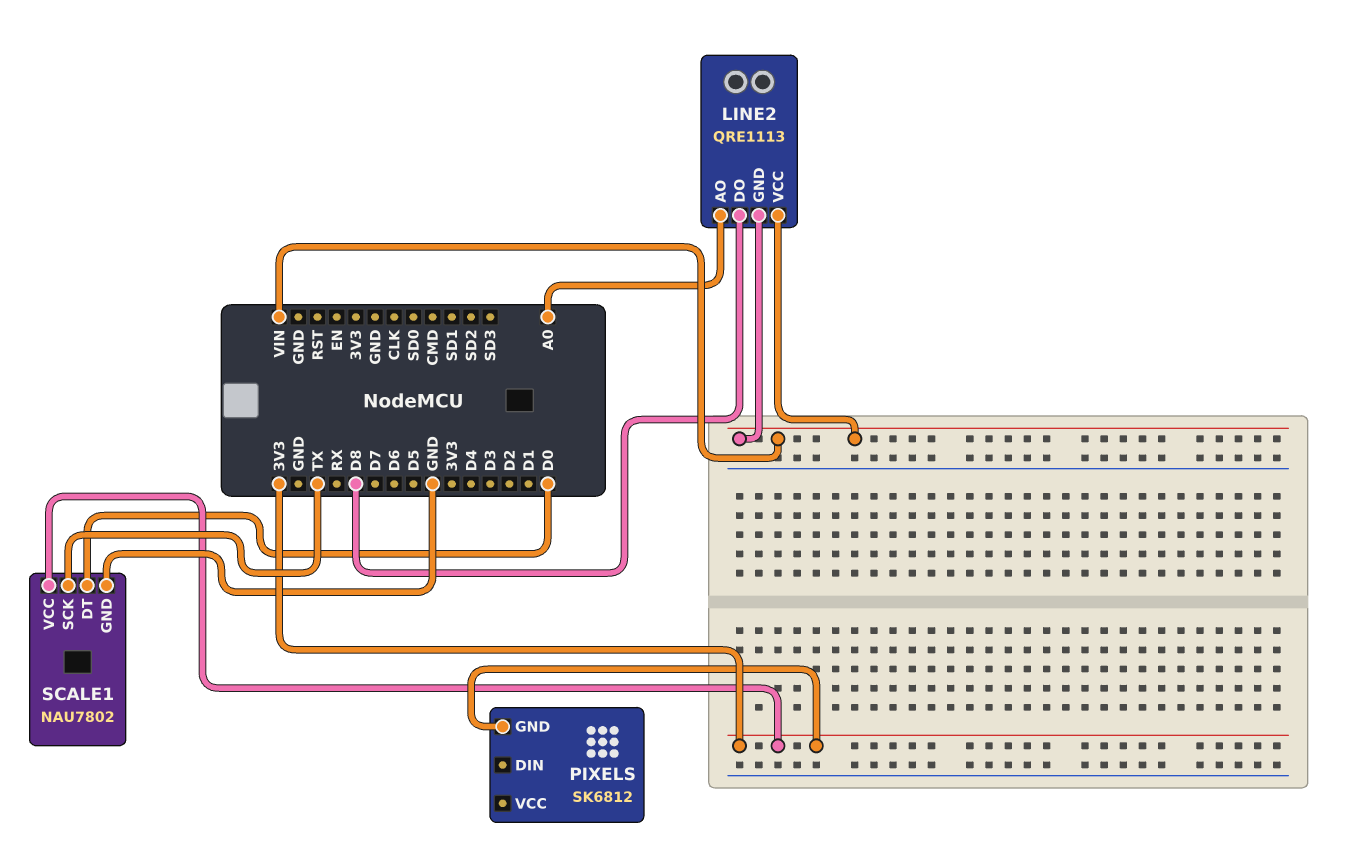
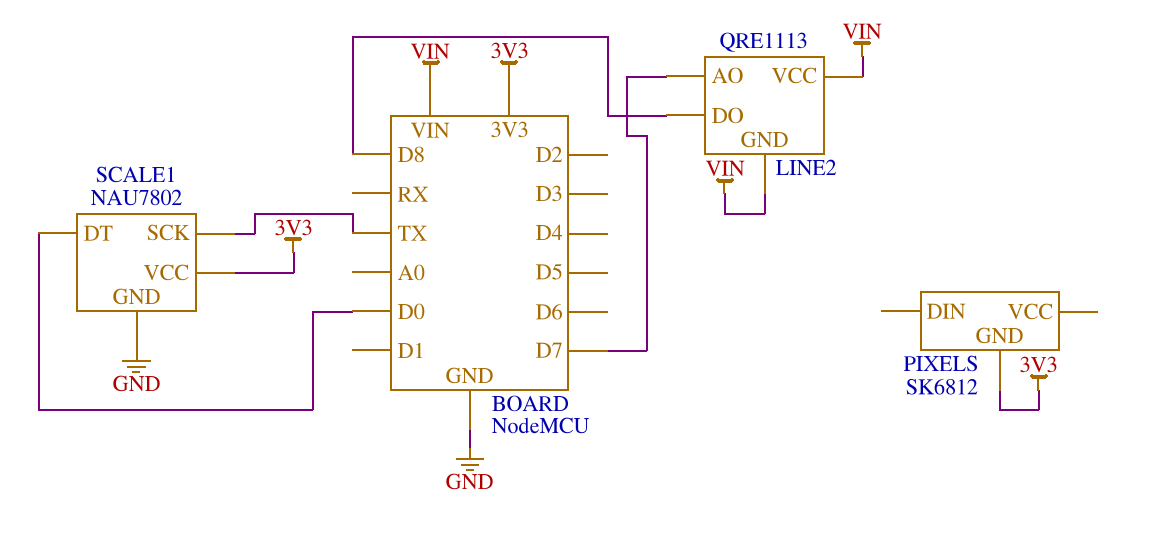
LINE2 pin AO: A0 -> D7

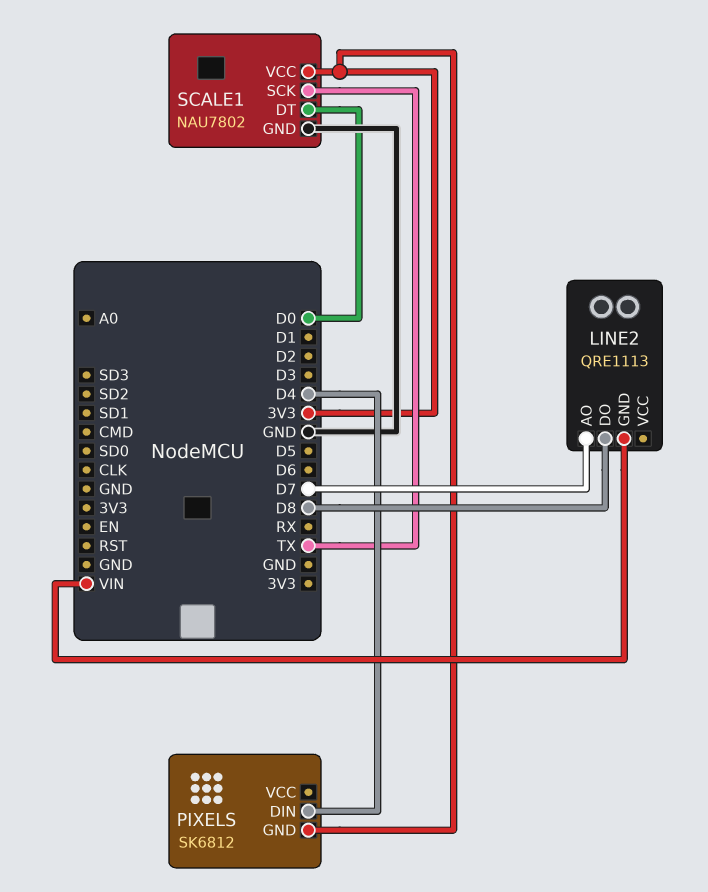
LINE2 pin VCC: VIN -> none
PIXELS pin DIN: none -> D4

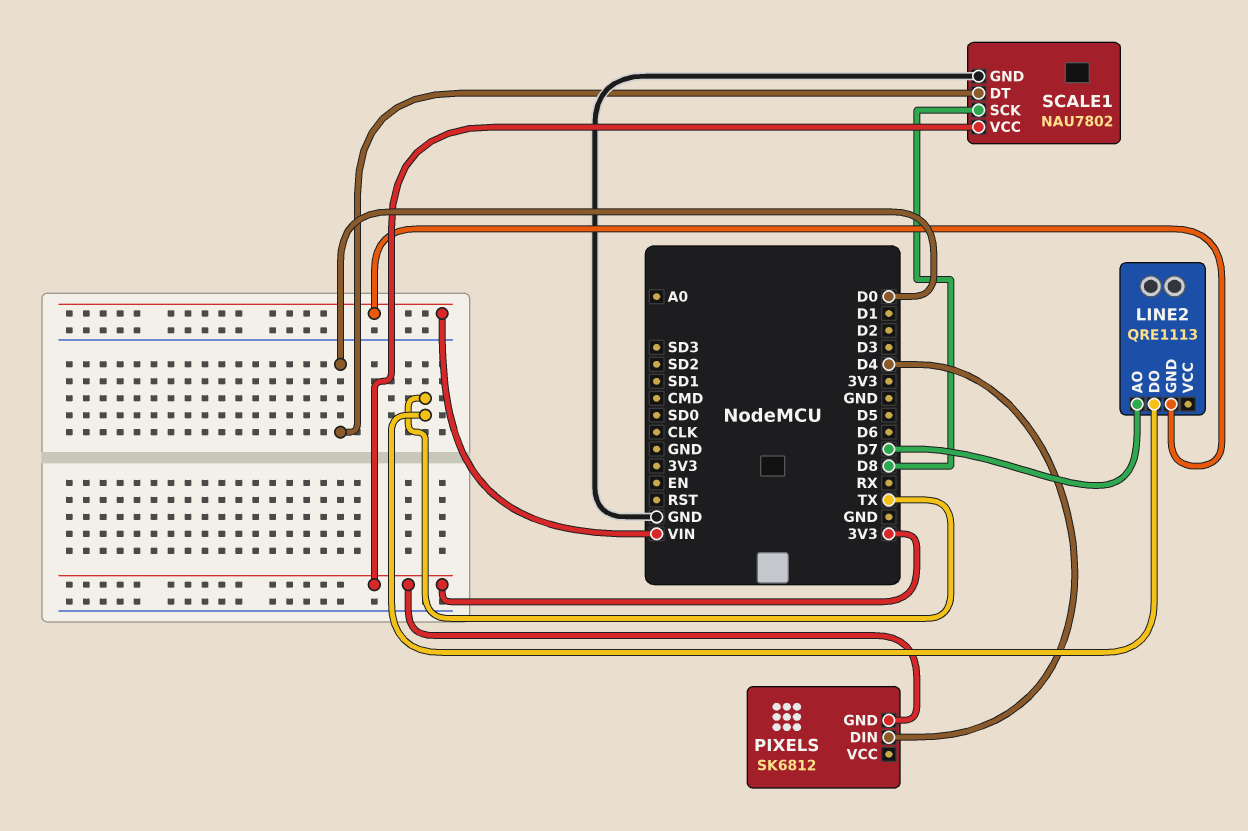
LINE2 pin DO: D8 -> TX
SCALE1 pin SCK: TX -> D8

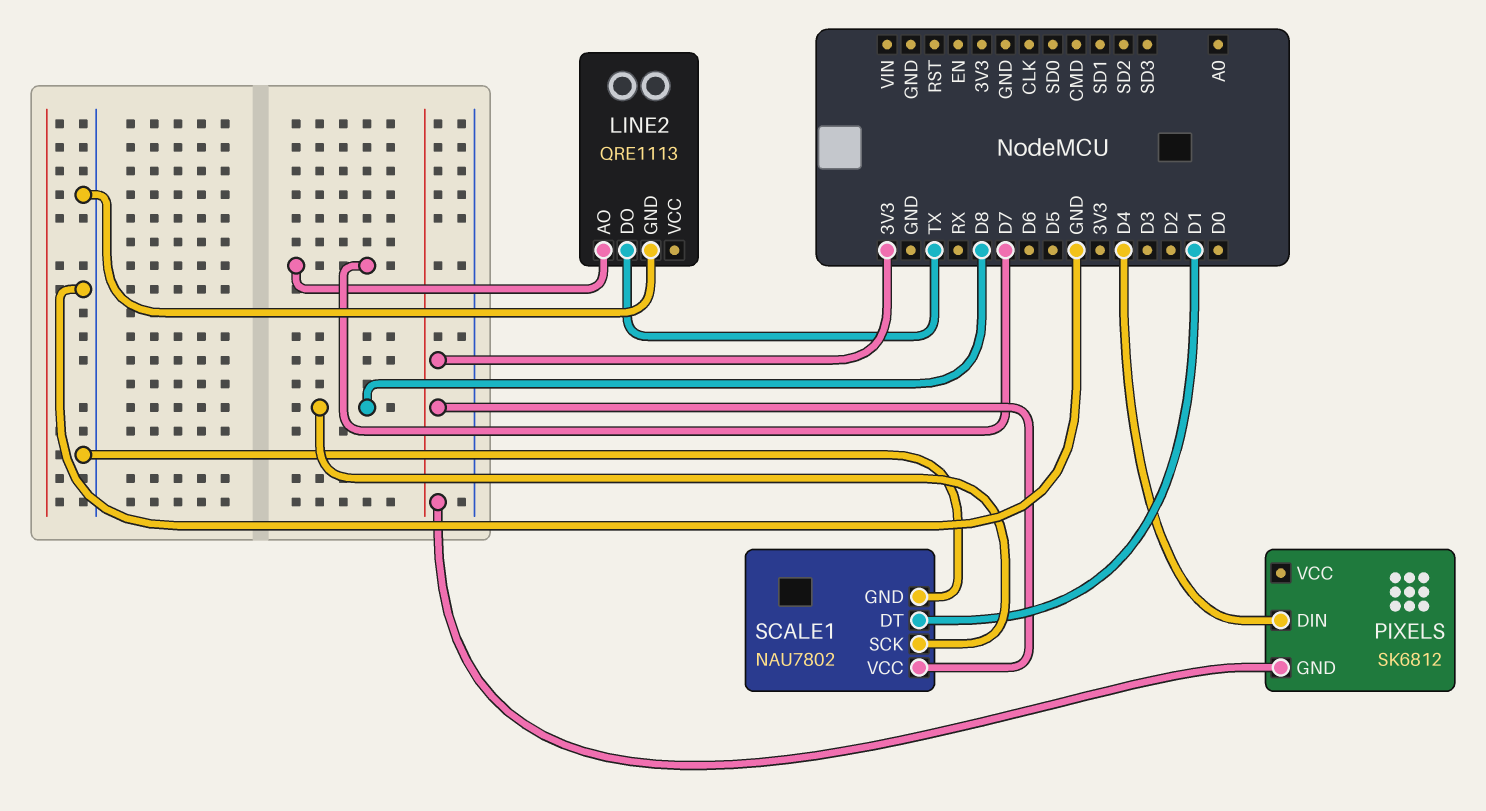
LINE2 pin GND: VIN -> GND
SCALE1 pin DT: D0 -> D1

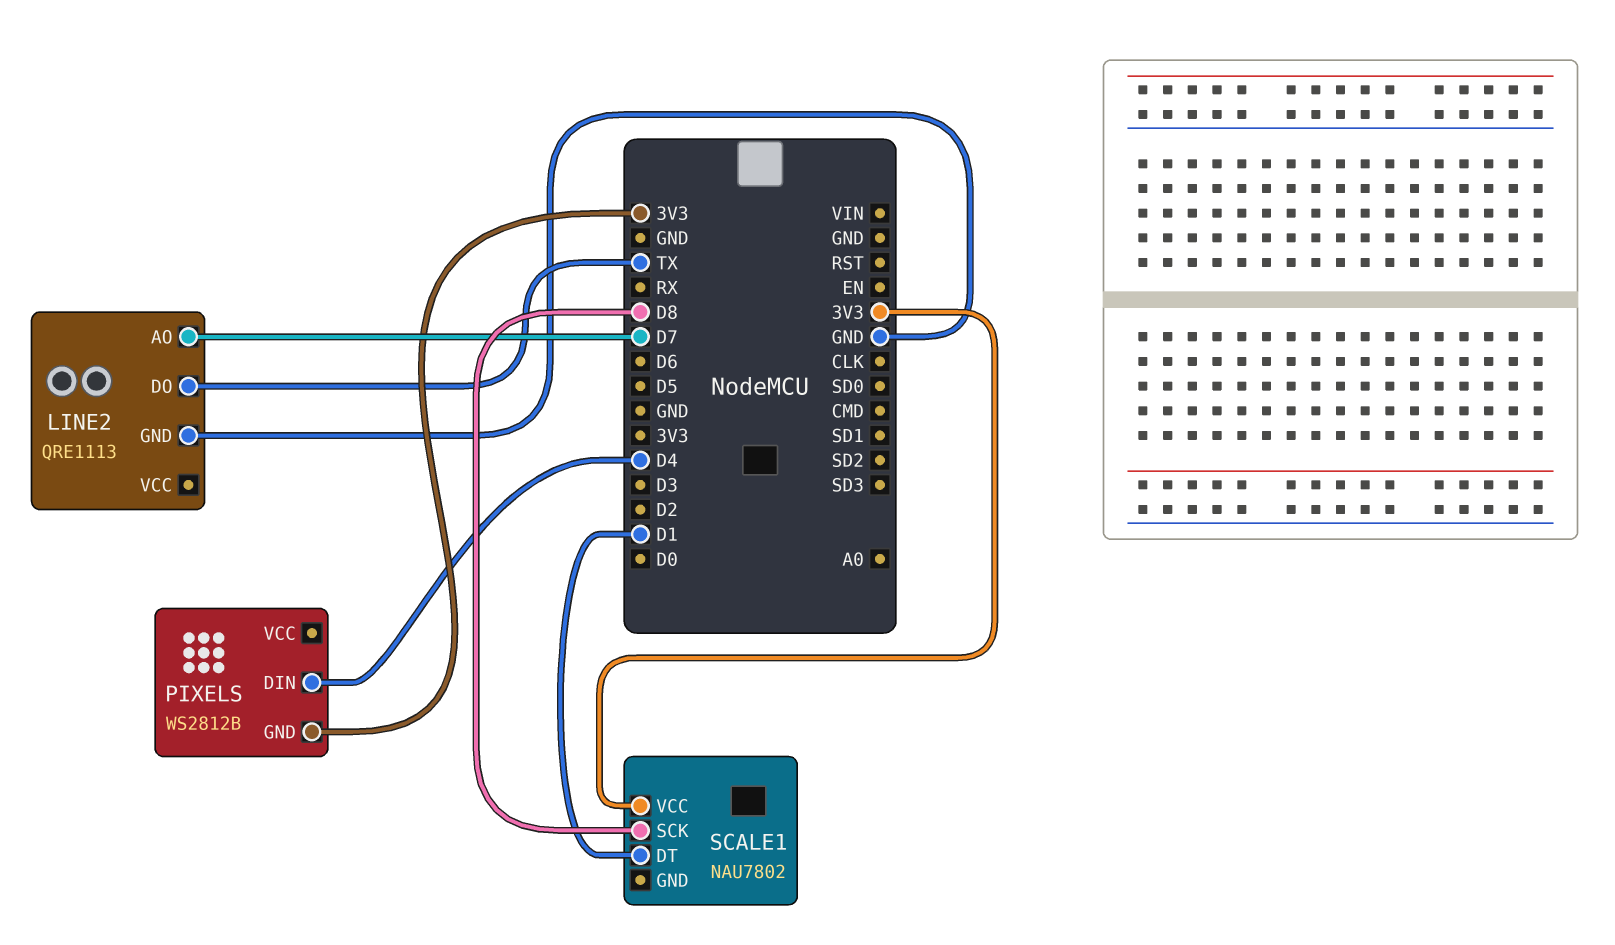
PIXELS: SK6812 -> WS2812B
SCALE1 pin GND: GND -> none

